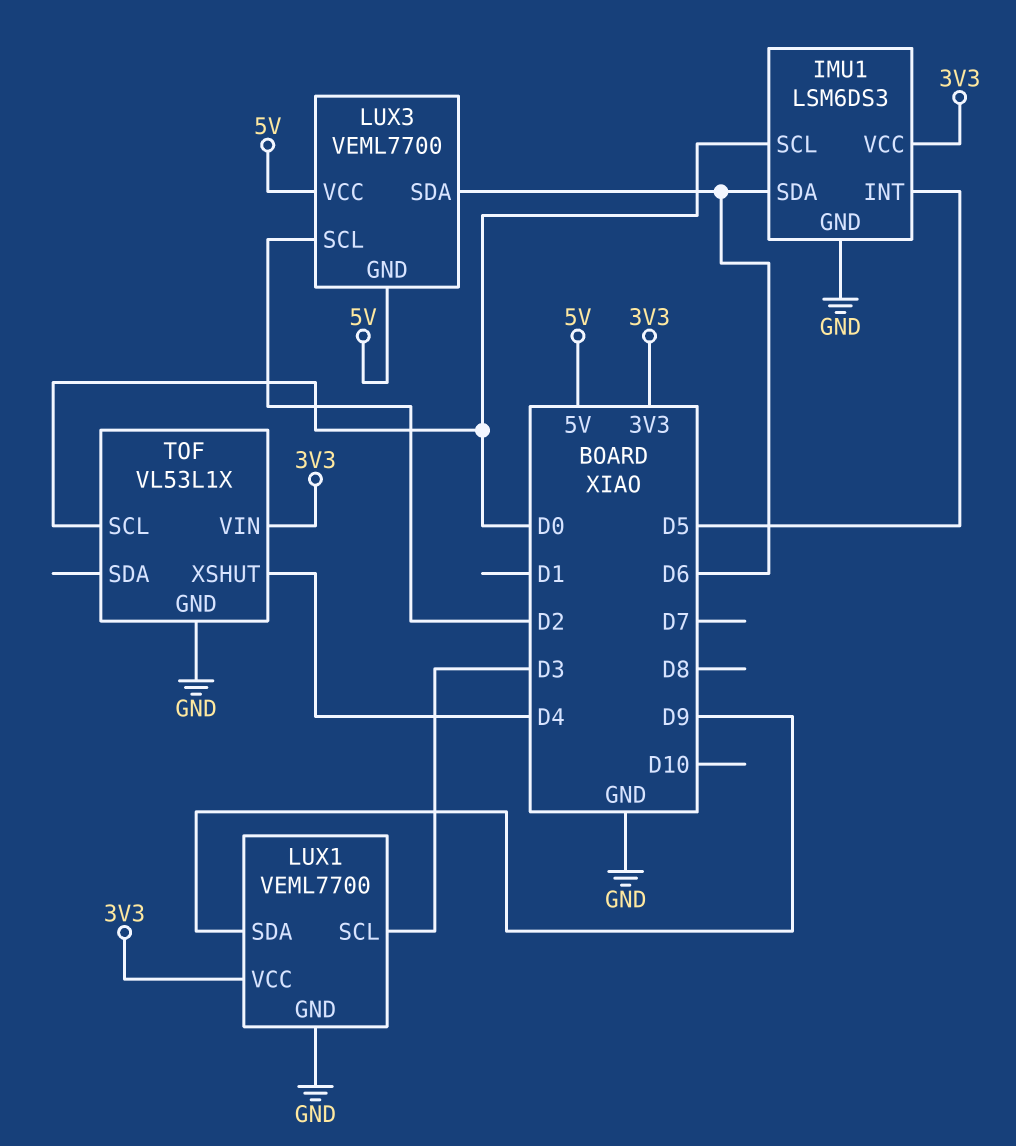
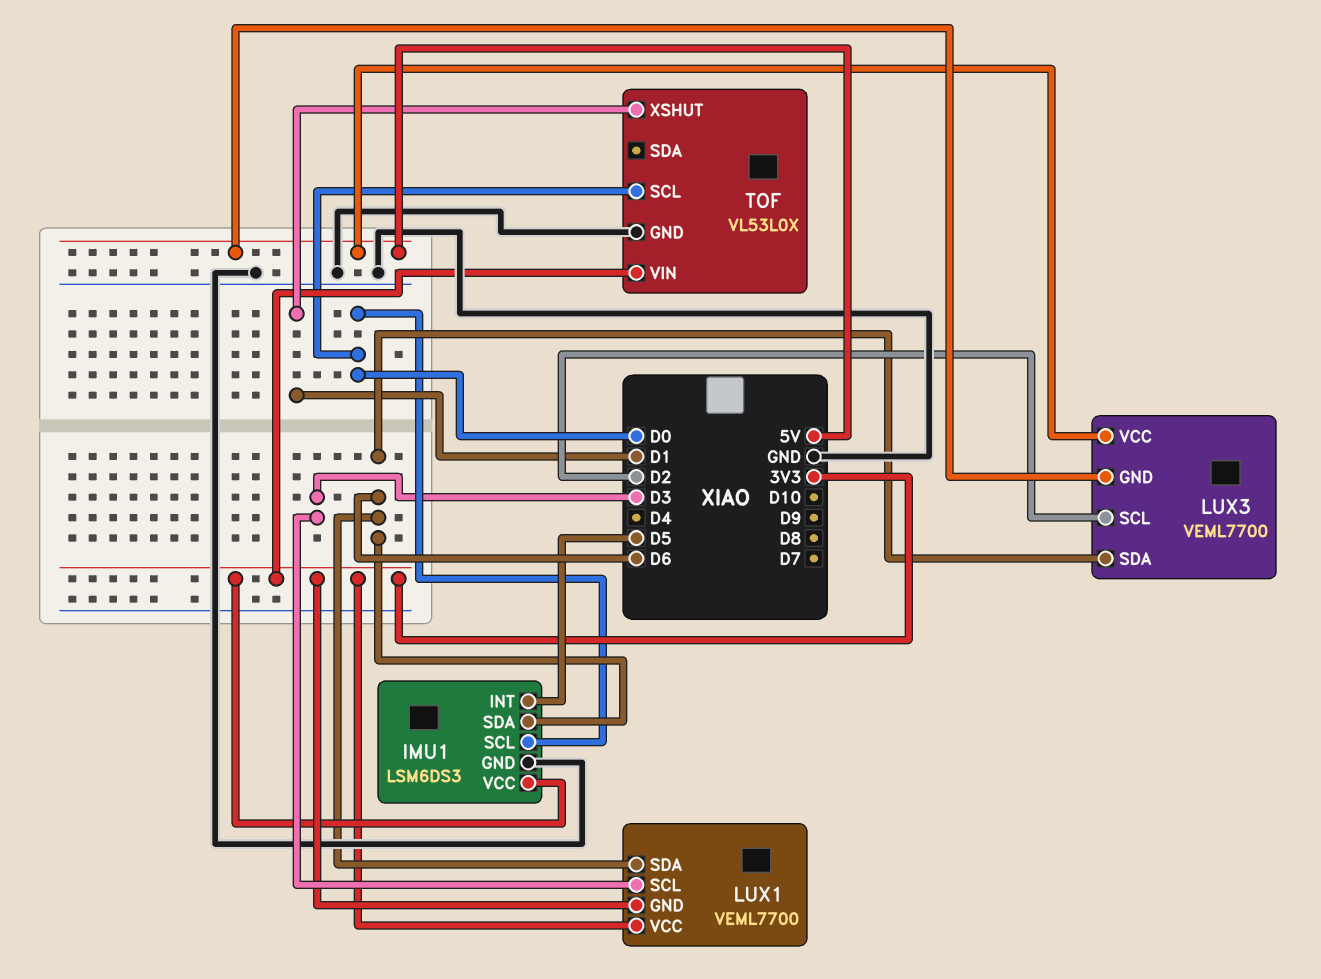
LUX1 pin GND: GND -> 3V3
LUX1 pin SDA: D9 -> D6
TOF: VL53L1X -> VL53L0X
TOF pin XSHUT: D4 -> D1

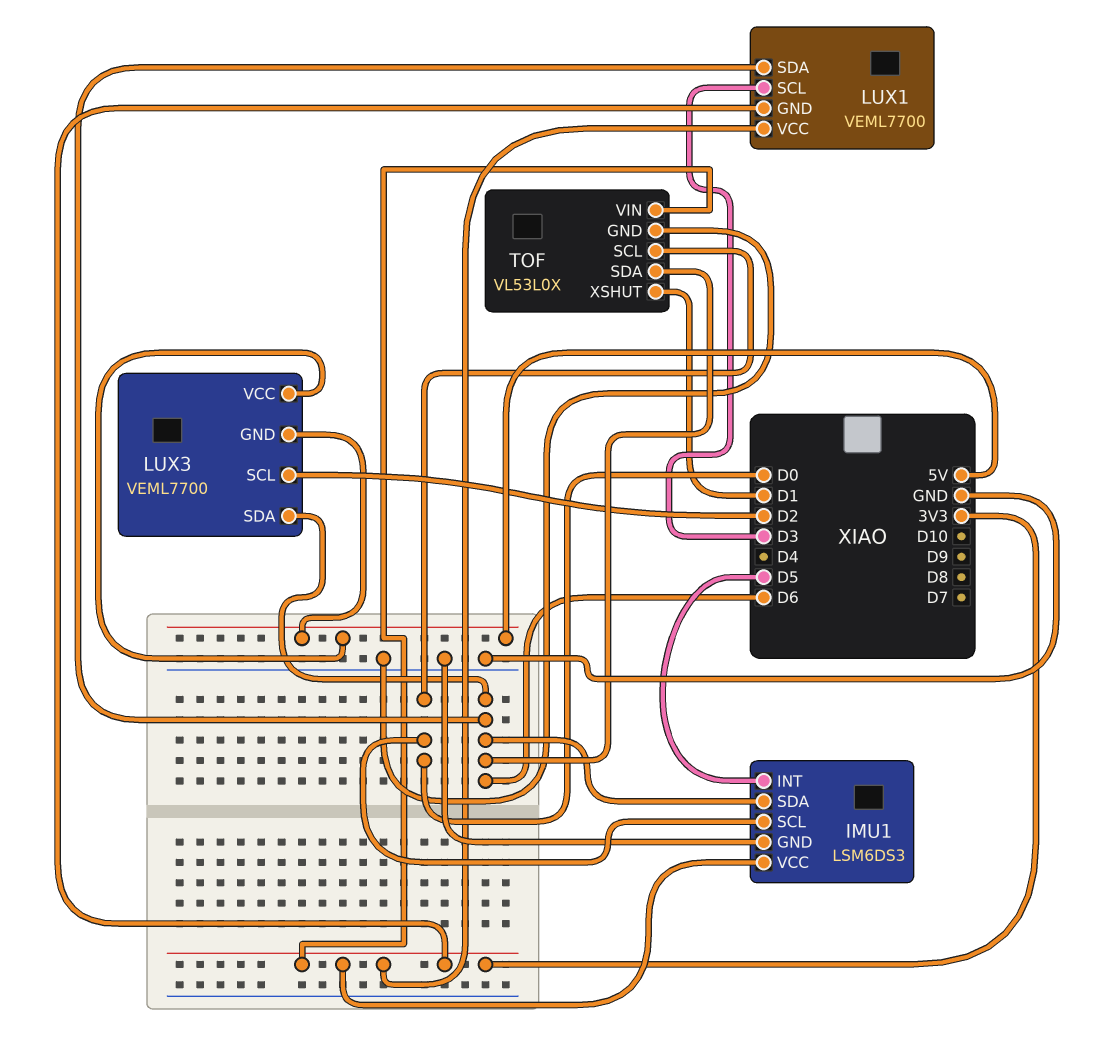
TOF pin SDA: none -> D6

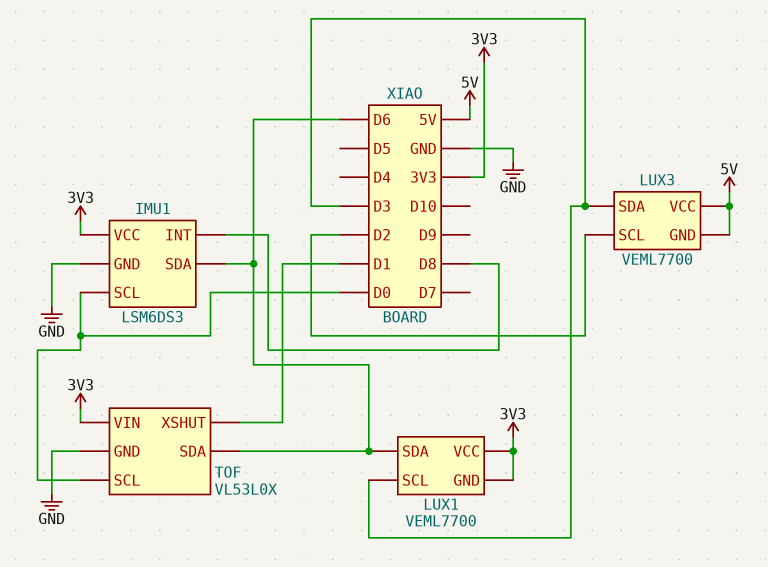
IMU1 pin INT: D5 -> D8
LUX3 pin SDA: D6 -> D3

